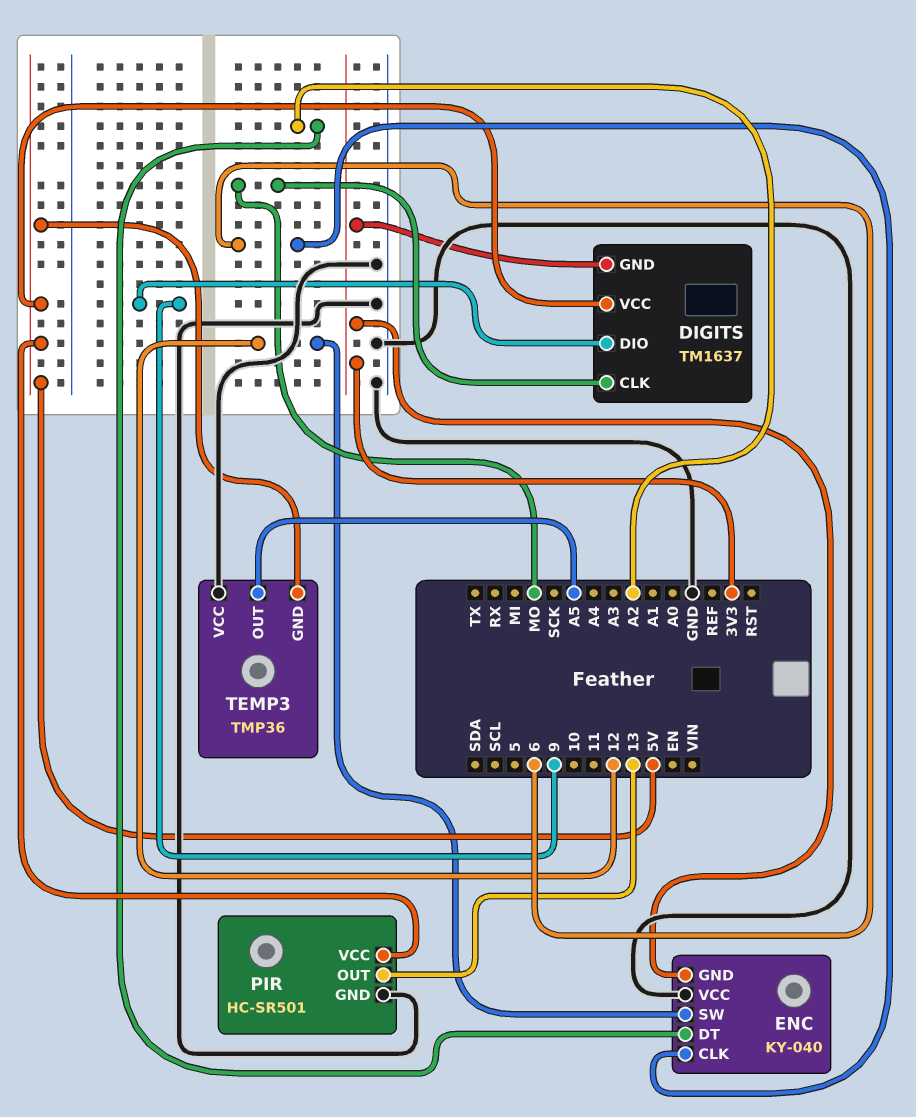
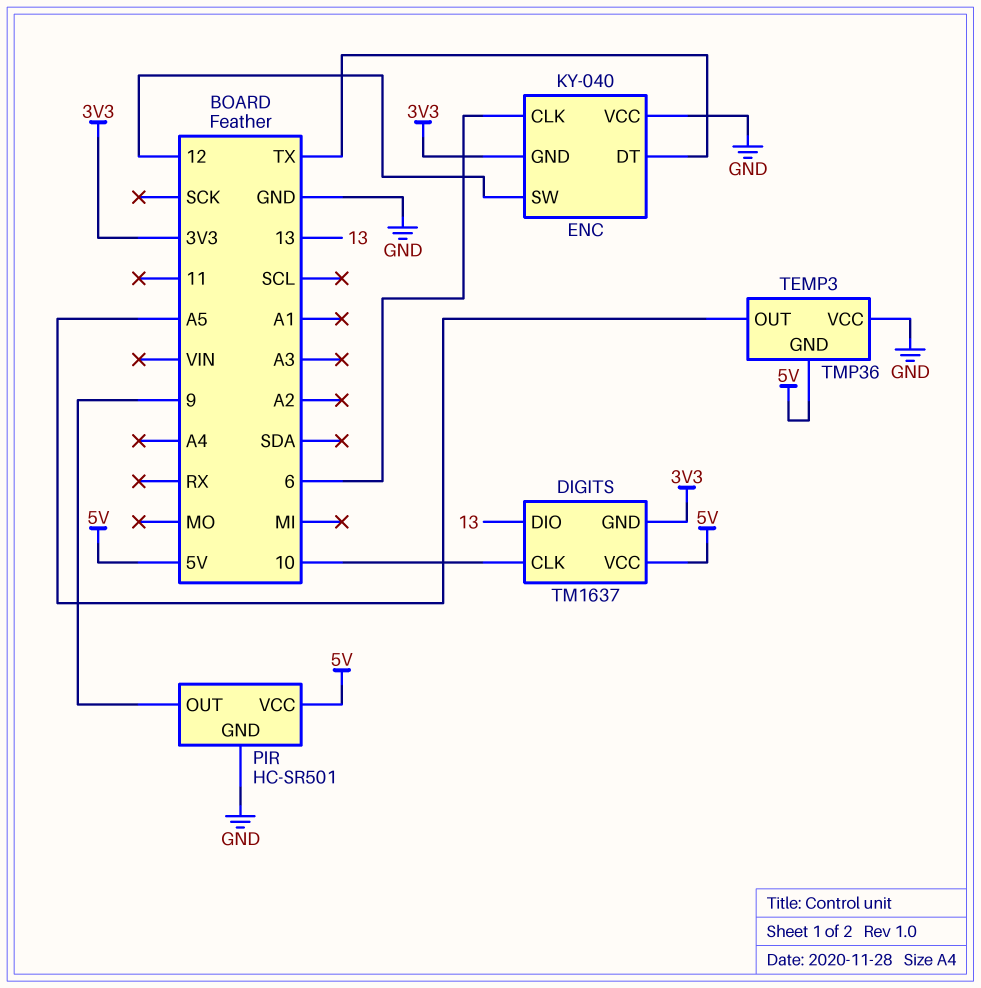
DIGITS pin CLK: MO -> 10
DIGITS pin DIO: 9 -> 13
ENC pin DT: A2 -> TX
PIR pin OUT: 13 -> 9

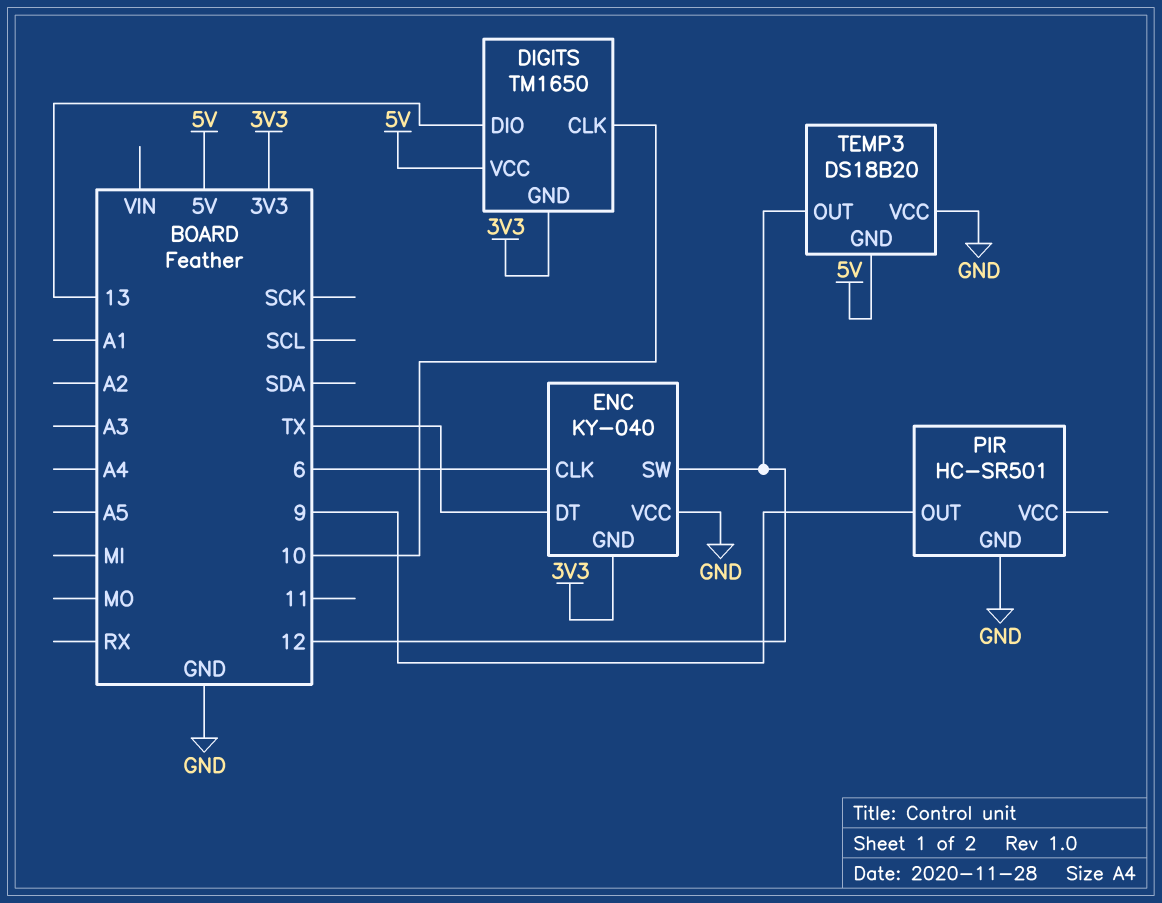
DIGITS: TM1637 -> TM1650
PIR pin VCC: 5V -> none
TEMP3: TMP36 -> DS18B20
TEMP3 pin OUT: A5 -> 12

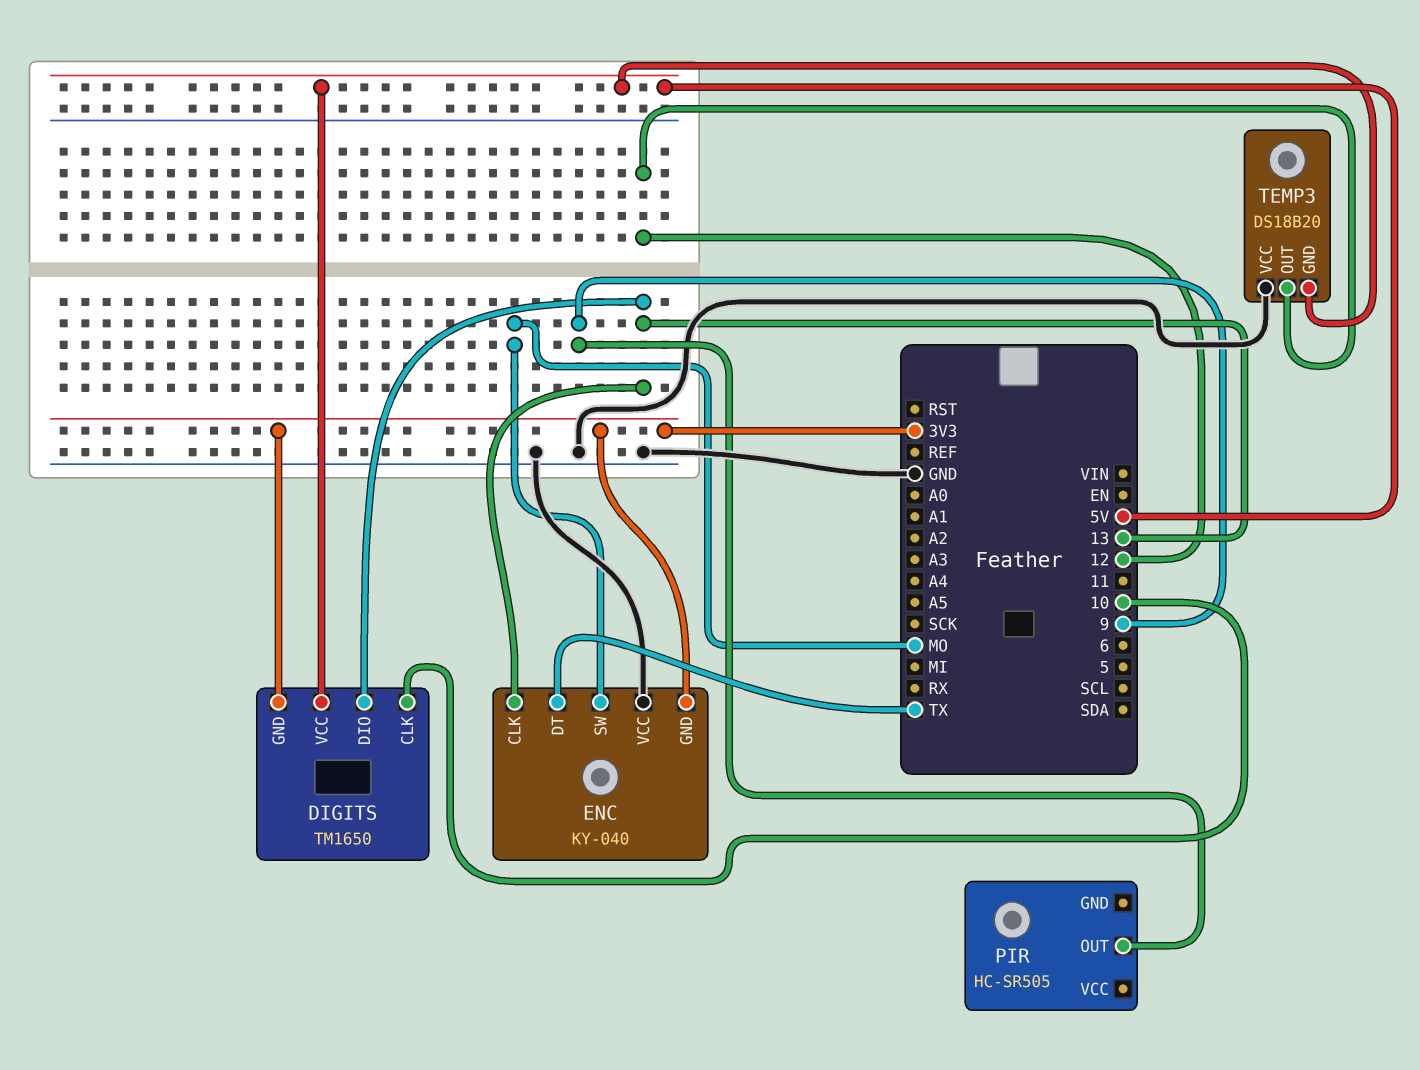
ENC pin CLK: 6 -> 13
ENC pin SW: 12 -> MO
PIR: HC-SR501 -> HC-SR505
PIR pin GND: GND -> none

